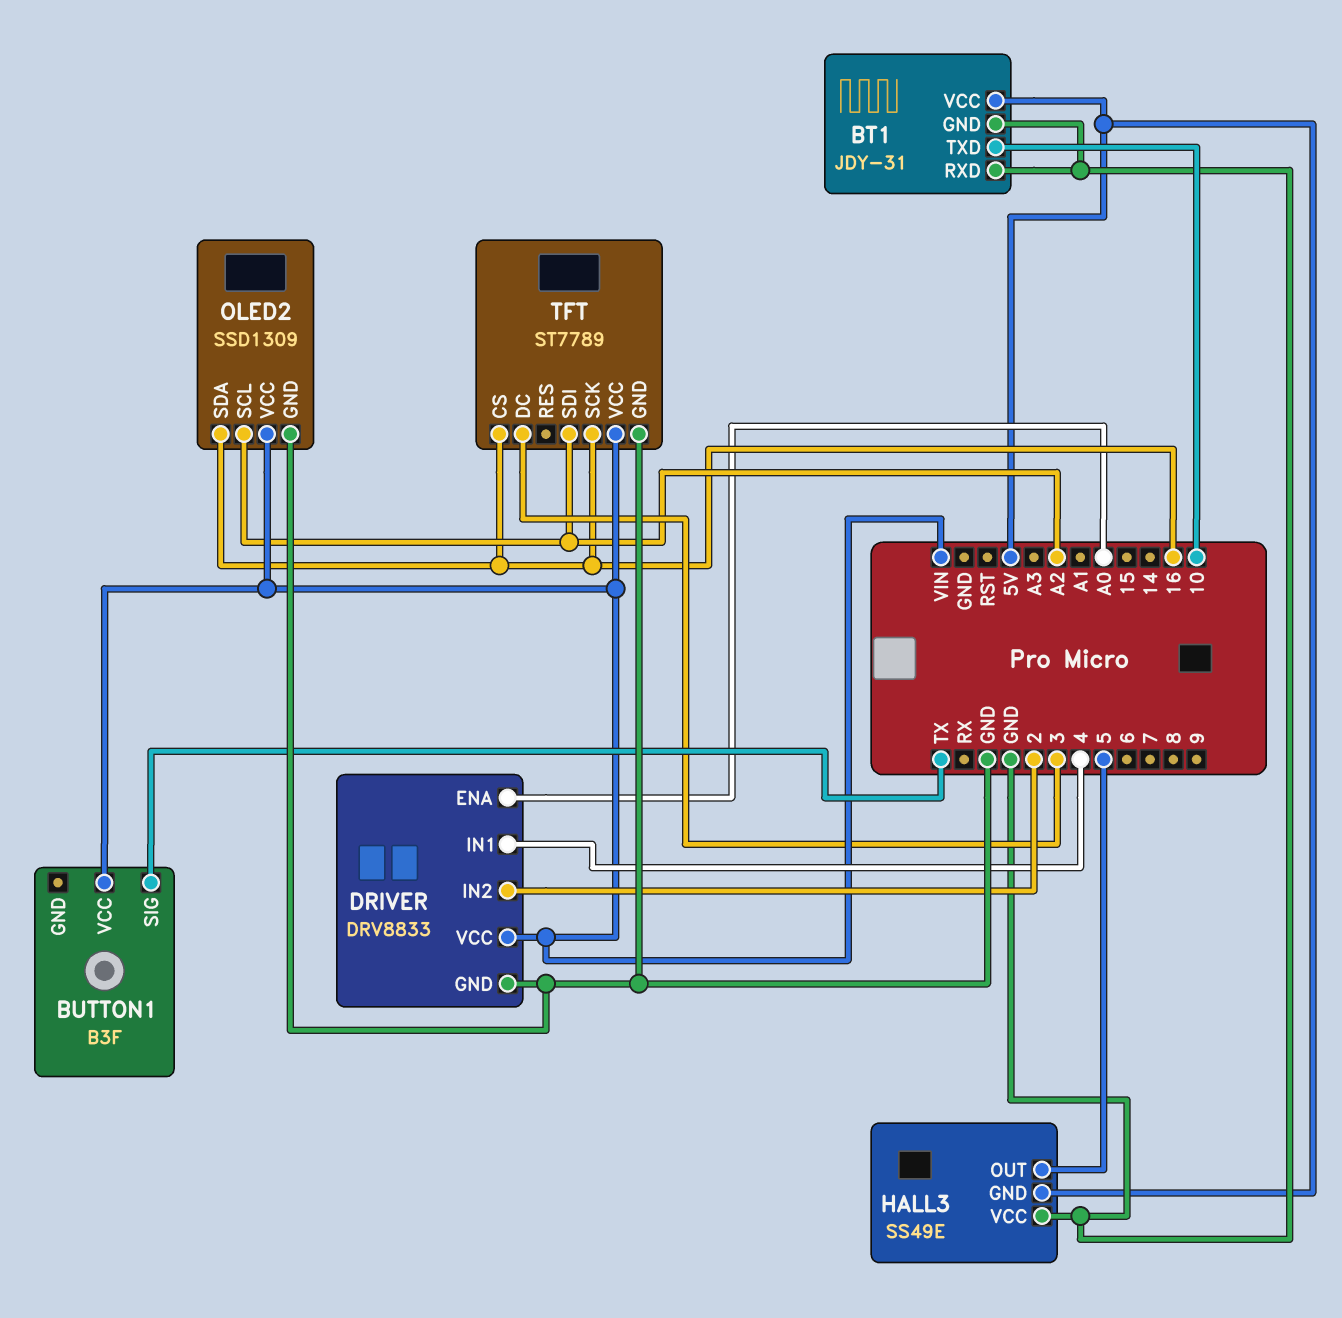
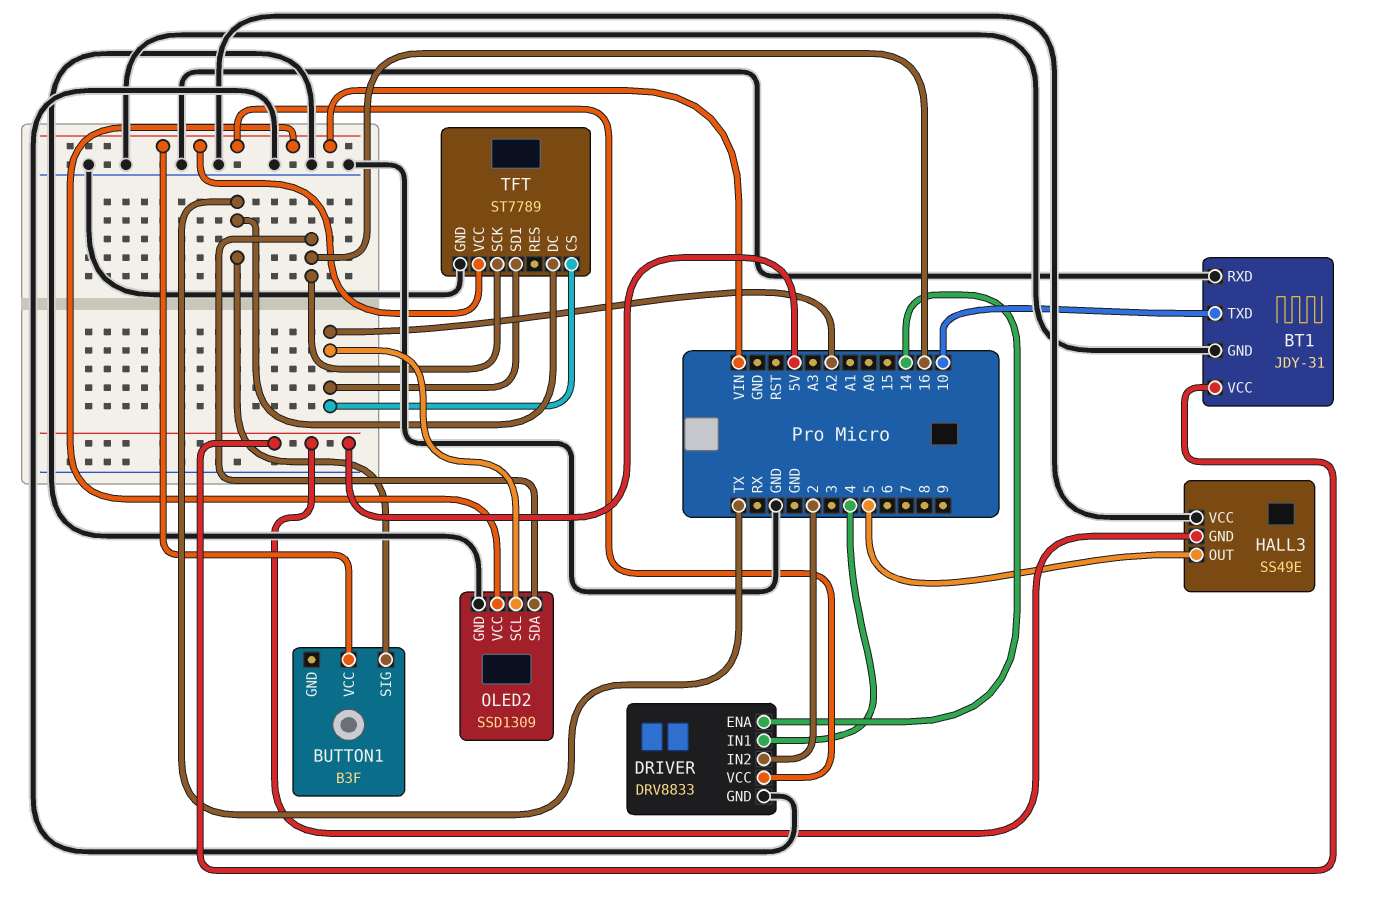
DRIVER pin ENA: A0 -> 14
TFT pin CS: 16 -> A2
TFT pin DC: 3 -> TX

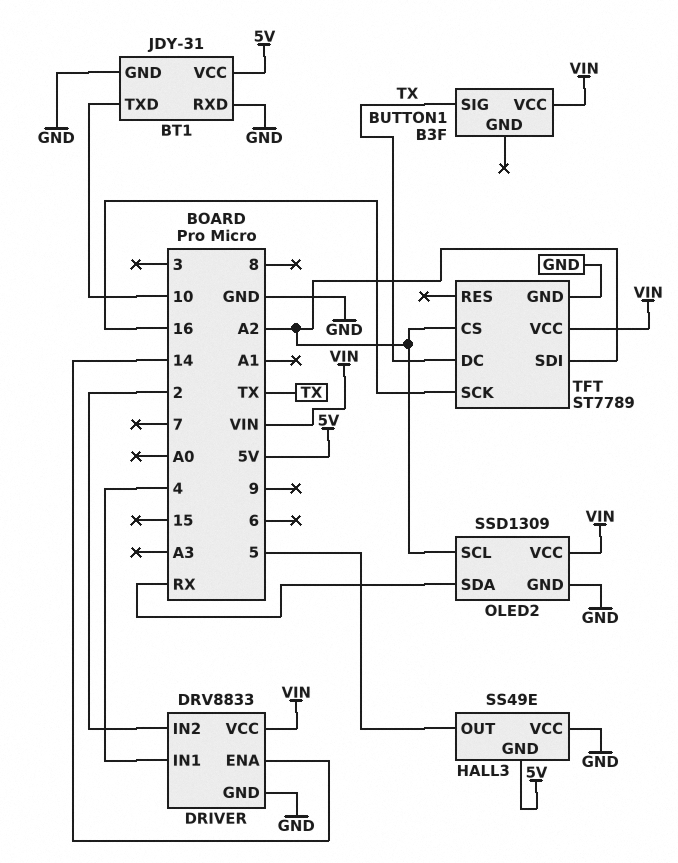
OLED2 pin SDA: 16 -> RX

